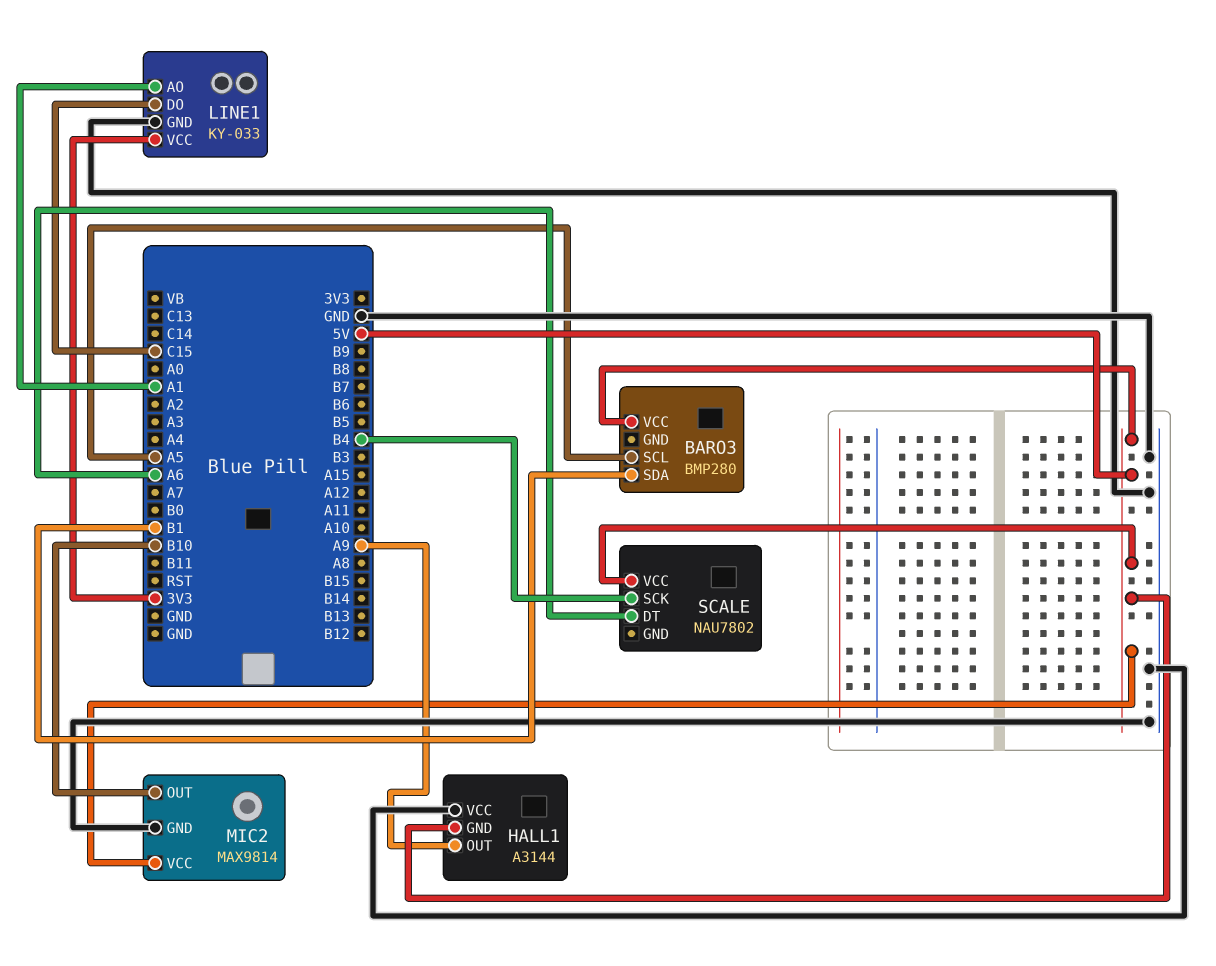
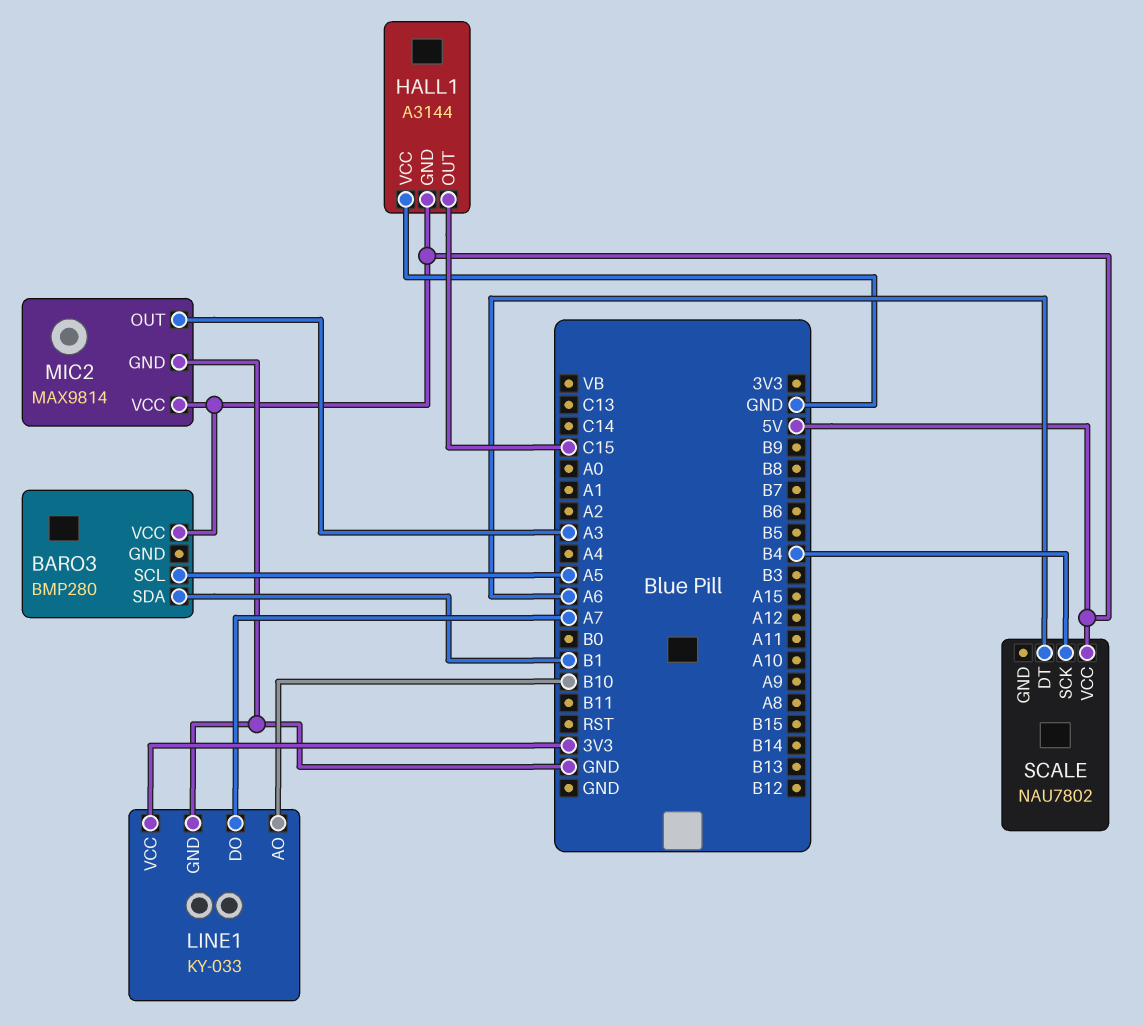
HALL1 pin OUT: A9 -> C15
LINE1 pin AO: A1 -> B10
LINE1 pin DO: C15 -> A7
MIC2 pin OUT: B10 -> A3

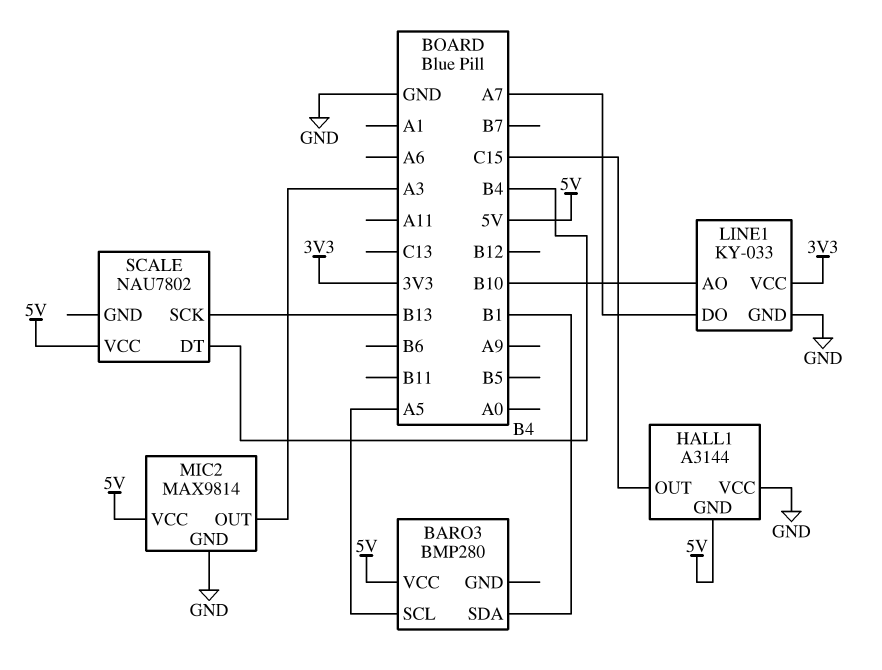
SCALE pin DT: A6 -> B4
SCALE pin SCK: B4 -> B13

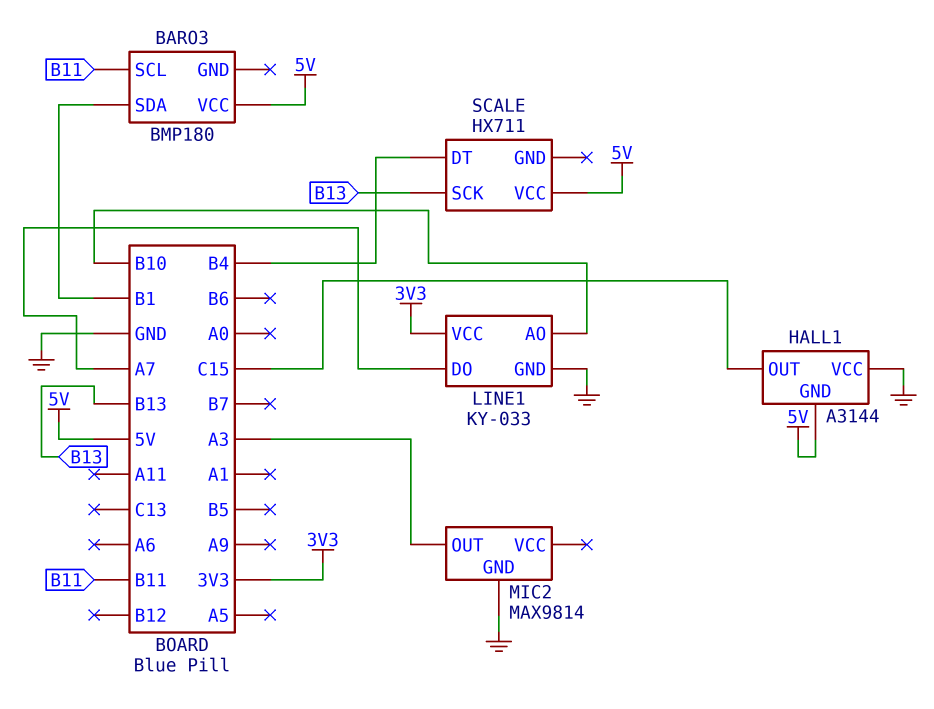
BARO3: BMP280 -> BMP180
BARO3 pin SCL: A5 -> B11
MIC2 pin VCC: 5V -> none
SCALE: NAU7802 -> HX711

